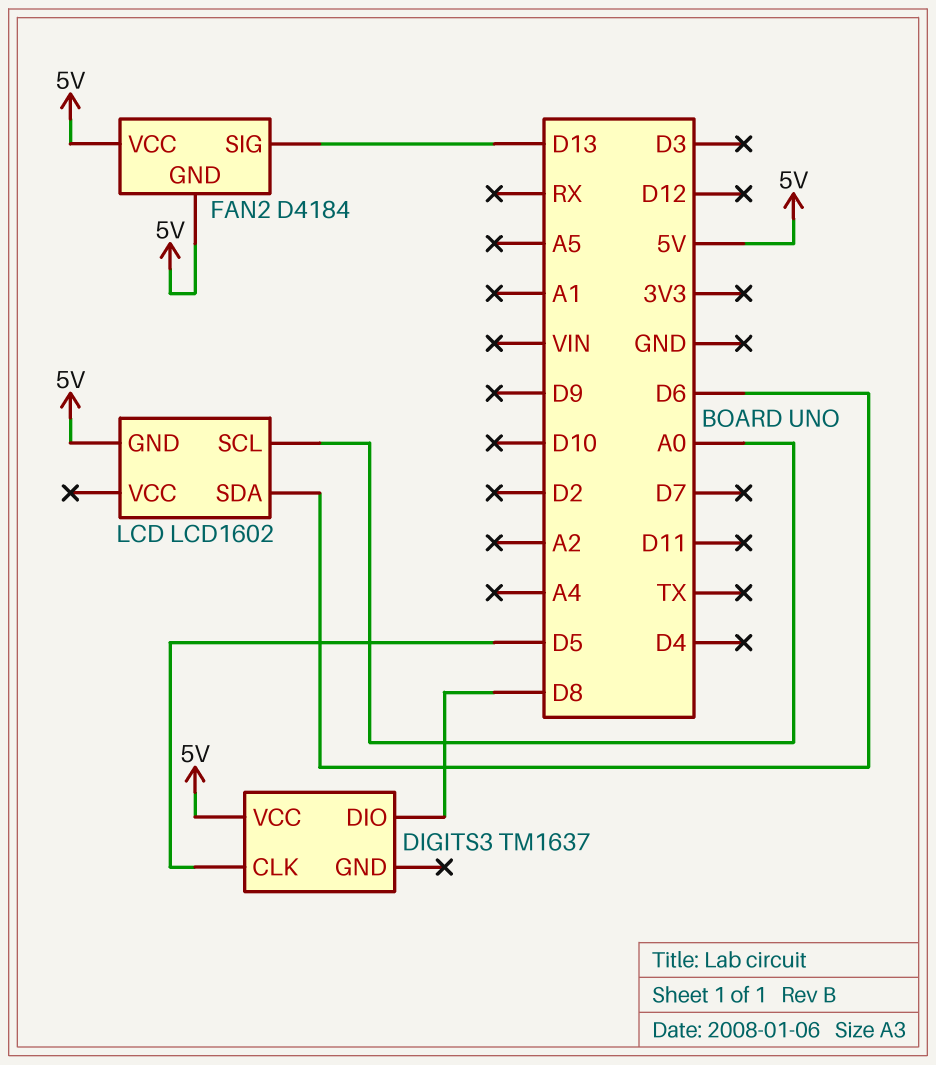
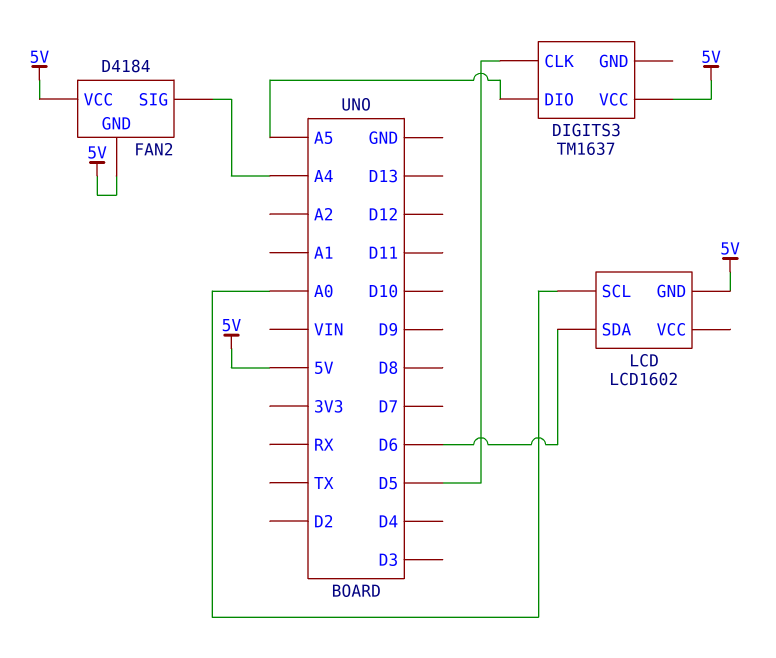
DIGITS3 pin DIO: D8 -> A5
FAN2 pin SIG: D13 -> A4

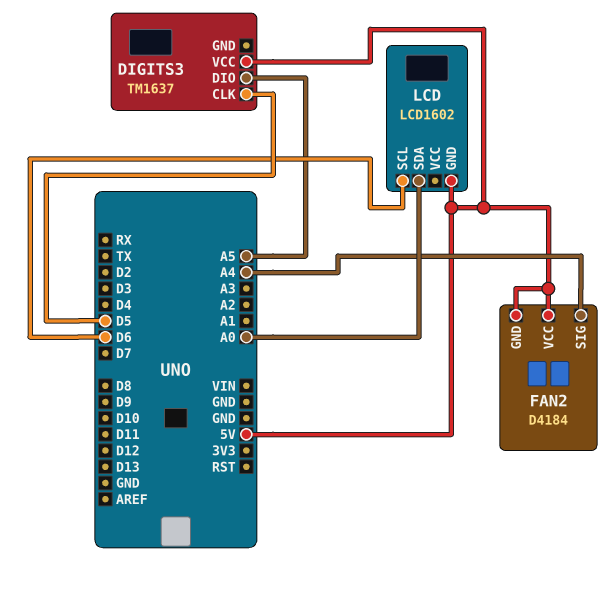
LCD pin SCL: A0 -> D6
LCD pin SDA: D6 -> A0

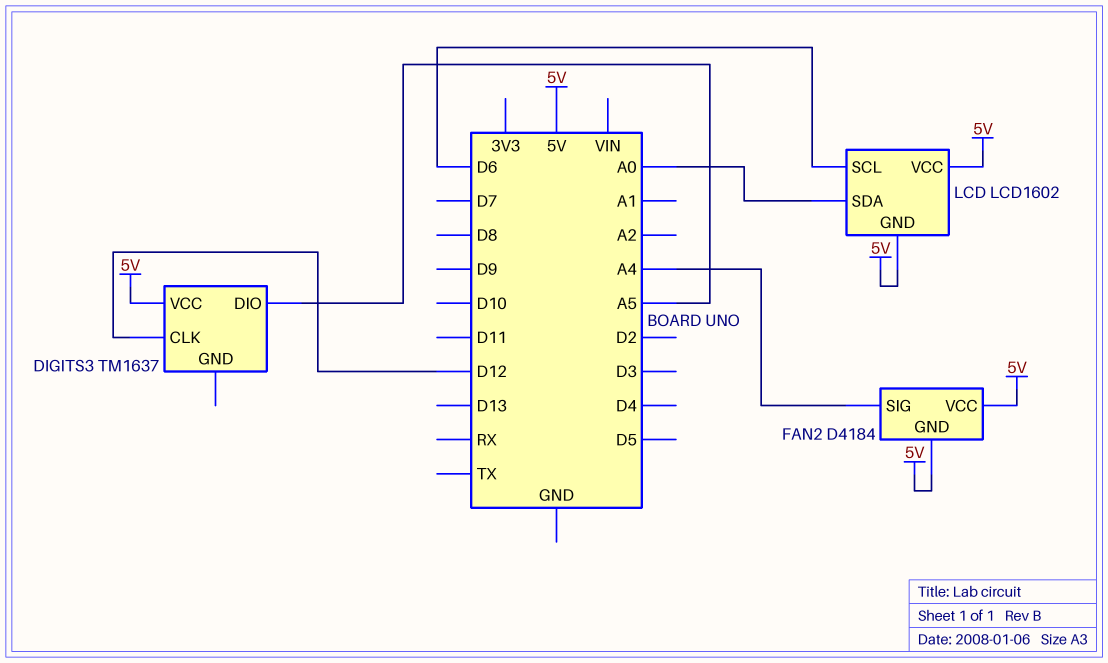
DIGITS3 pin CLK: D5 -> D12
LCD pin VCC: none -> 5V

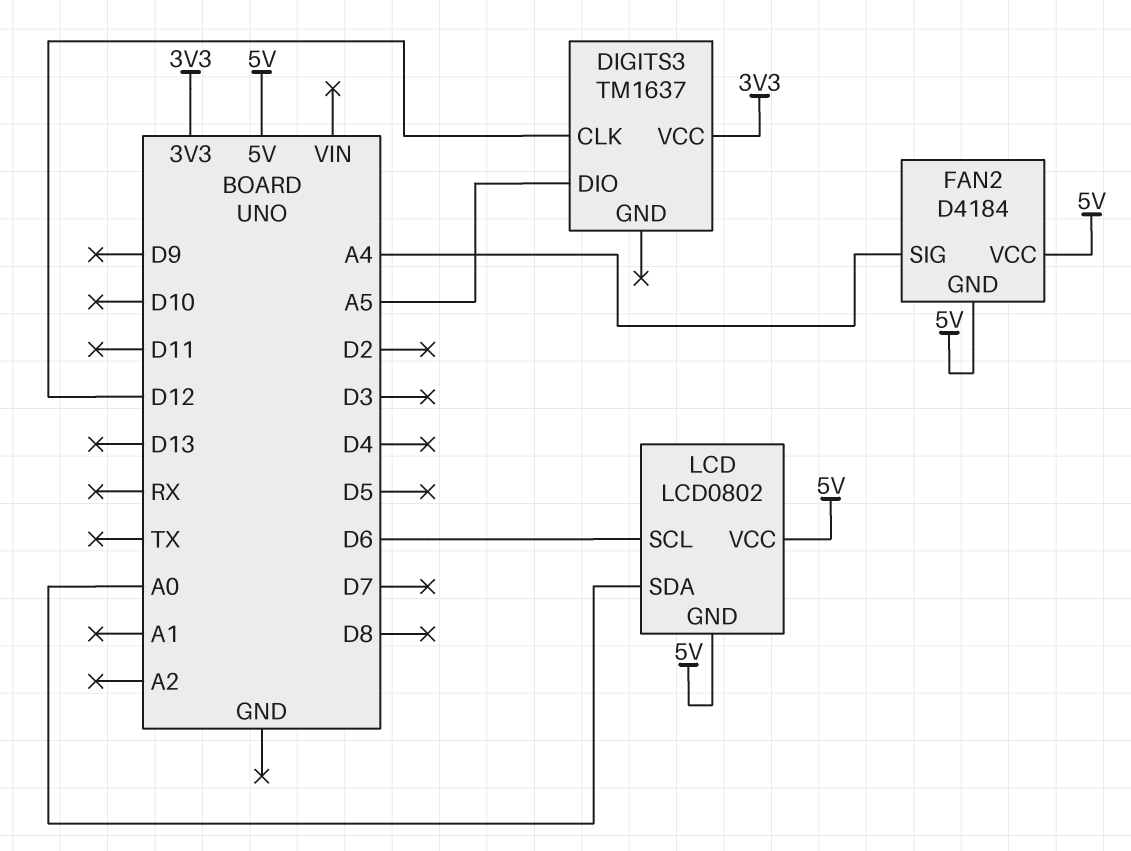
DIGITS3 pin VCC: 5V -> 3V3
LCD: LCD1602 -> LCD0802

